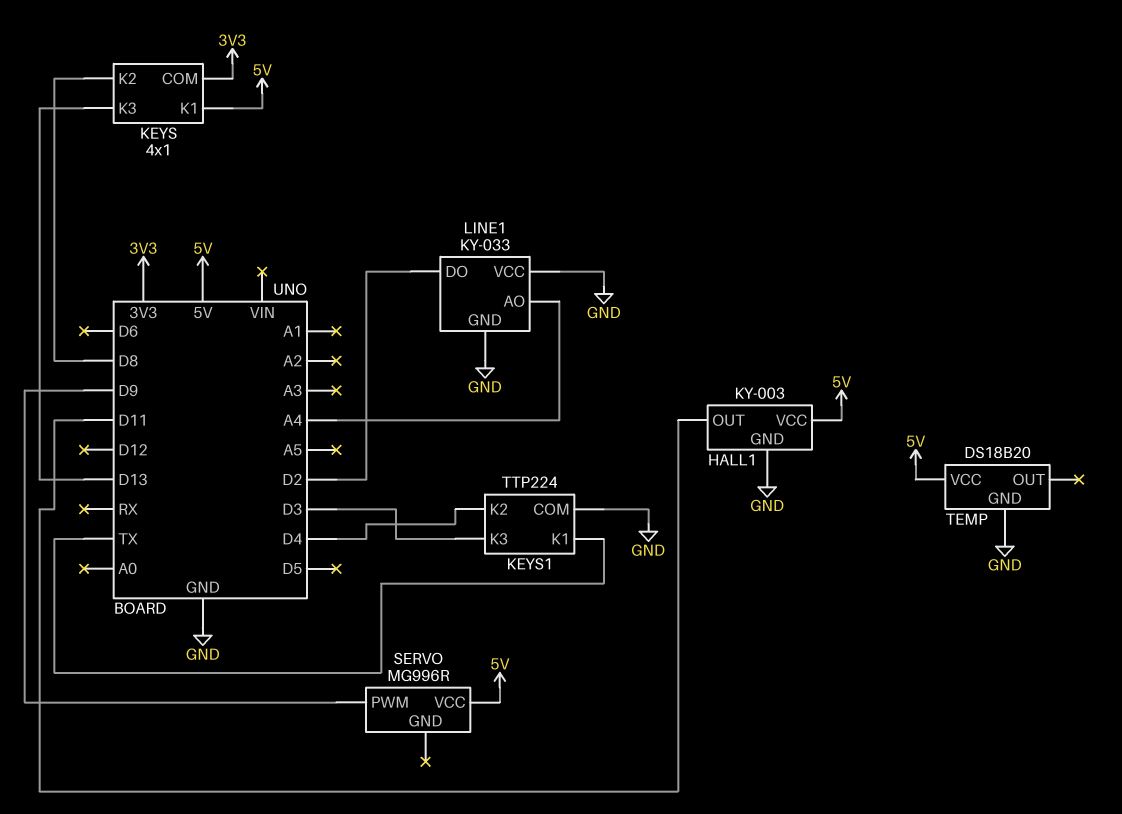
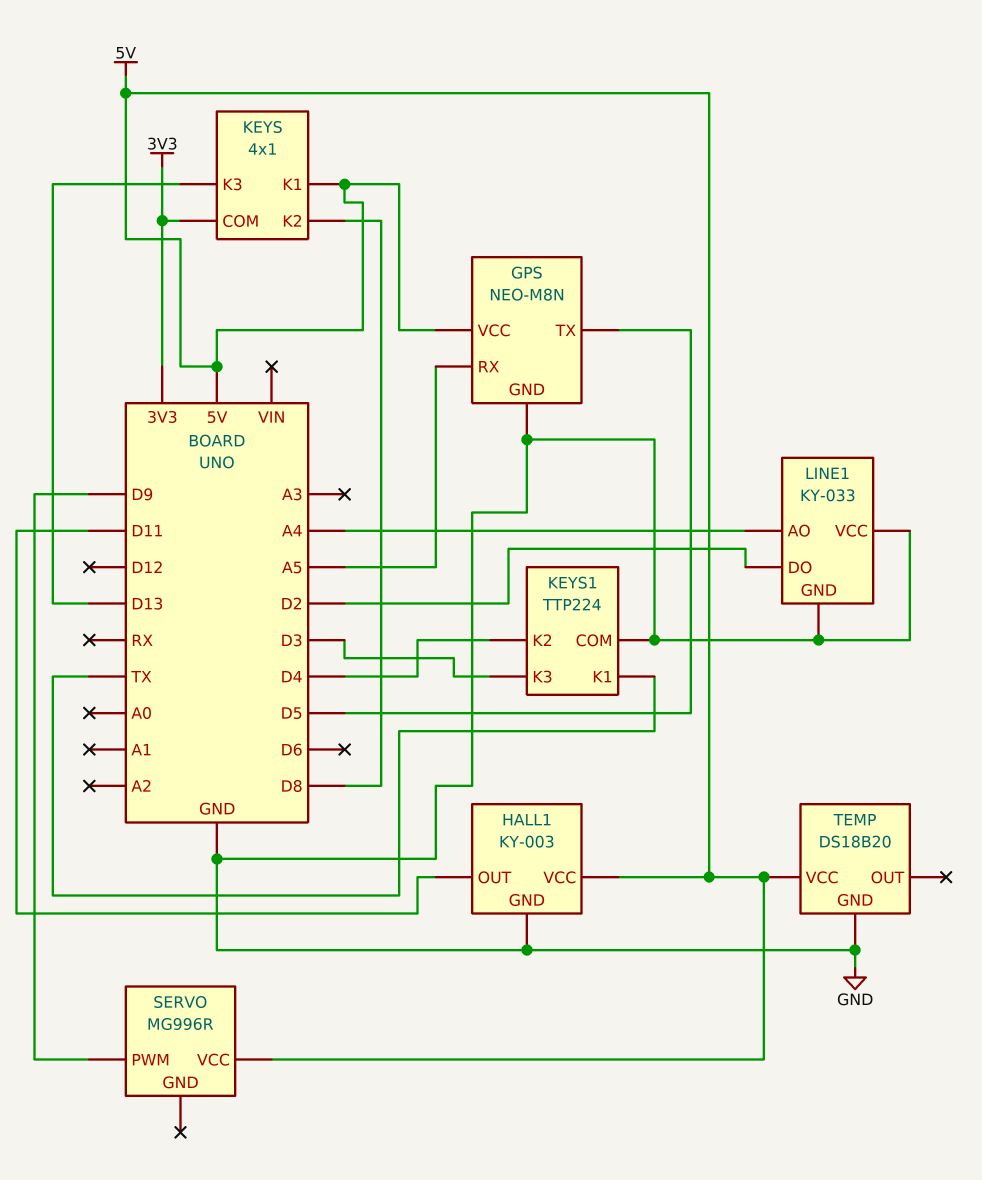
GPS: none -> NEO-M8N
GPS pin GND: none -> GND
GPS pin RX: none -> A5
GPS pin TX: none -> D5
GPS pin VCC: none -> 5V

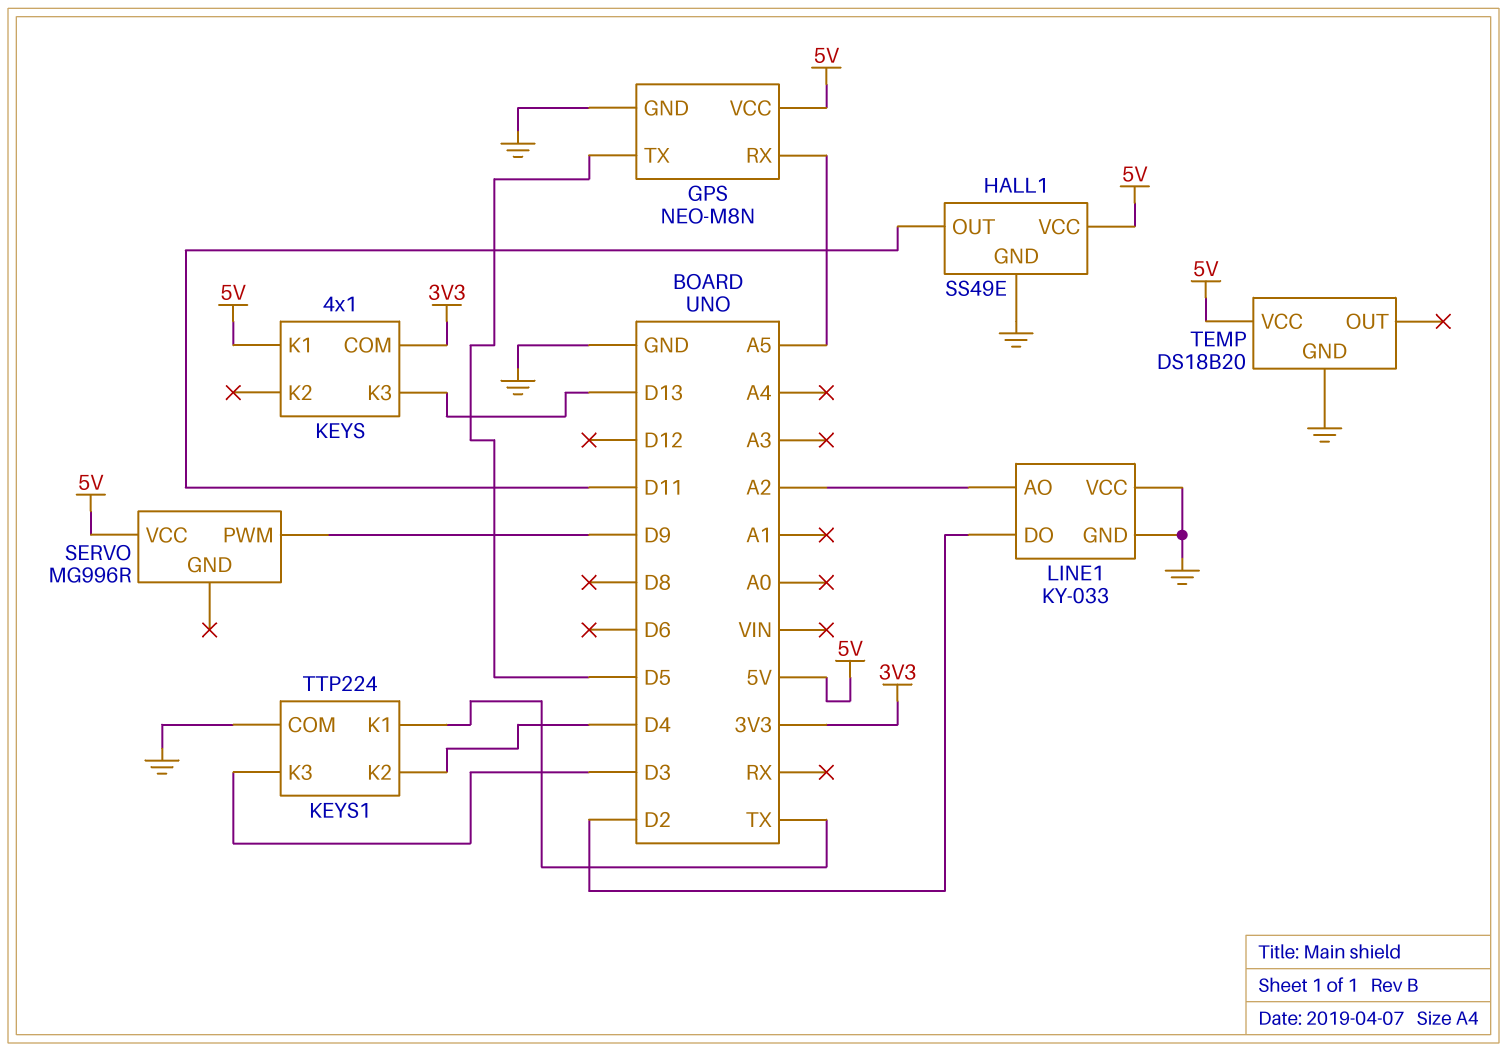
HALL1: KY-003 -> SS49E
KEYS pin K2: D8 -> none
LINE1 pin AO: A4 -> A2

